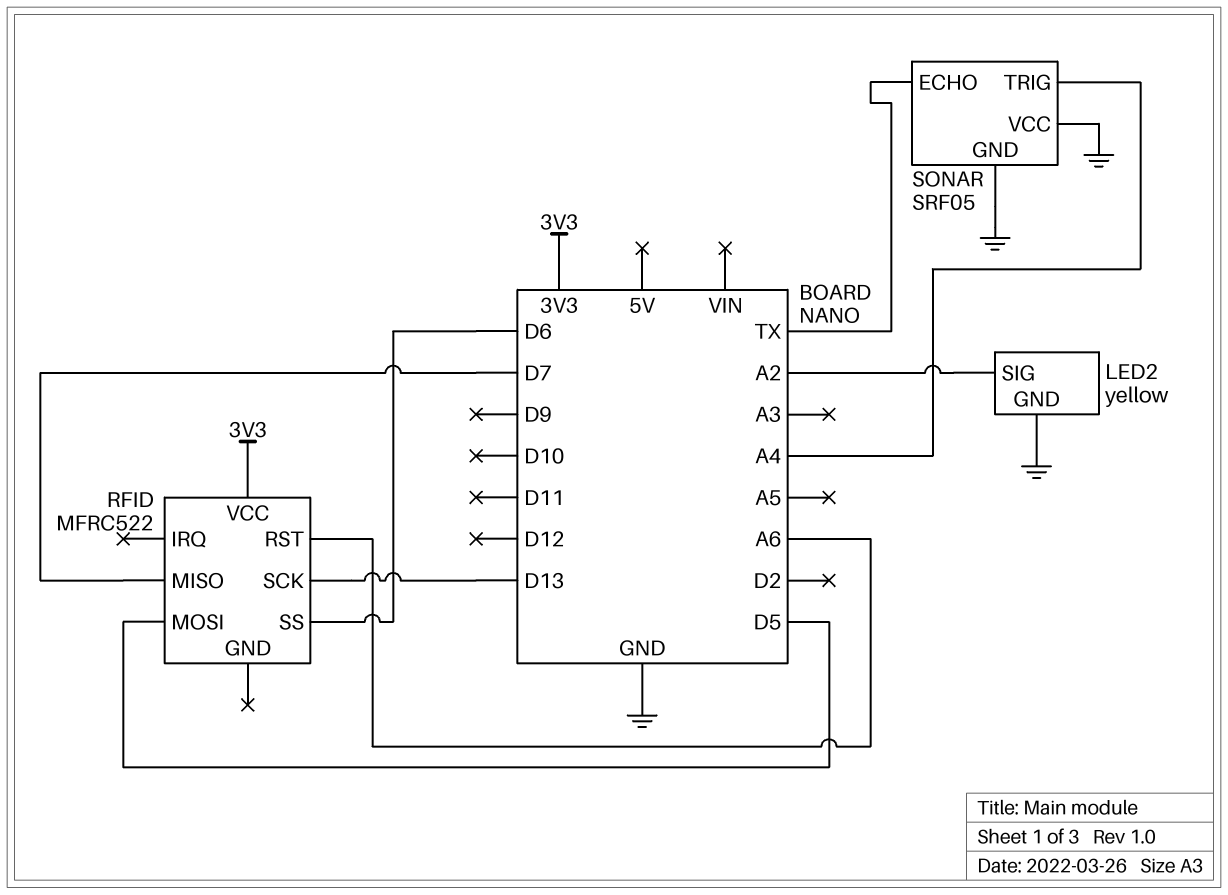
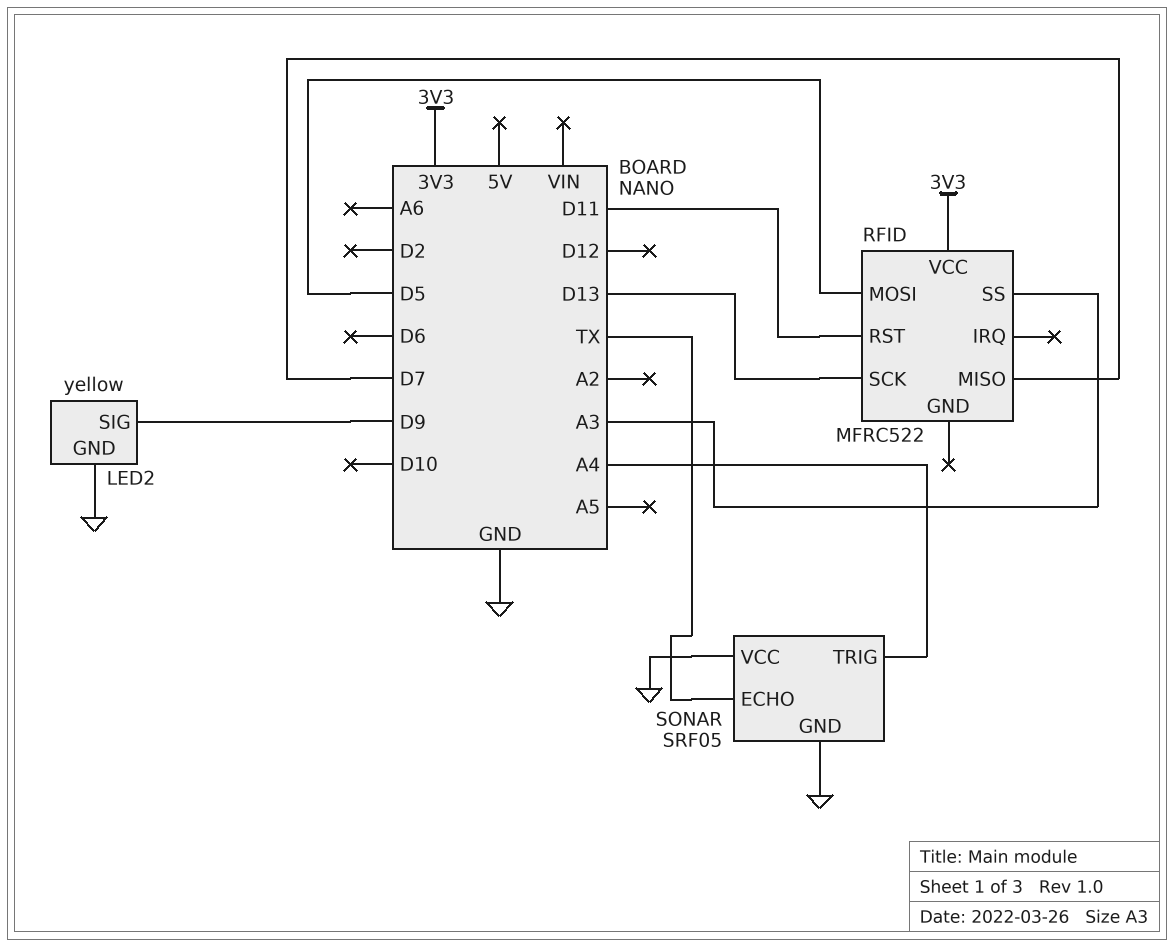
LED2 pin SIG: A2 -> D9
RFID pin RST: A6 -> D11
RFID pin SS: D6 -> A3

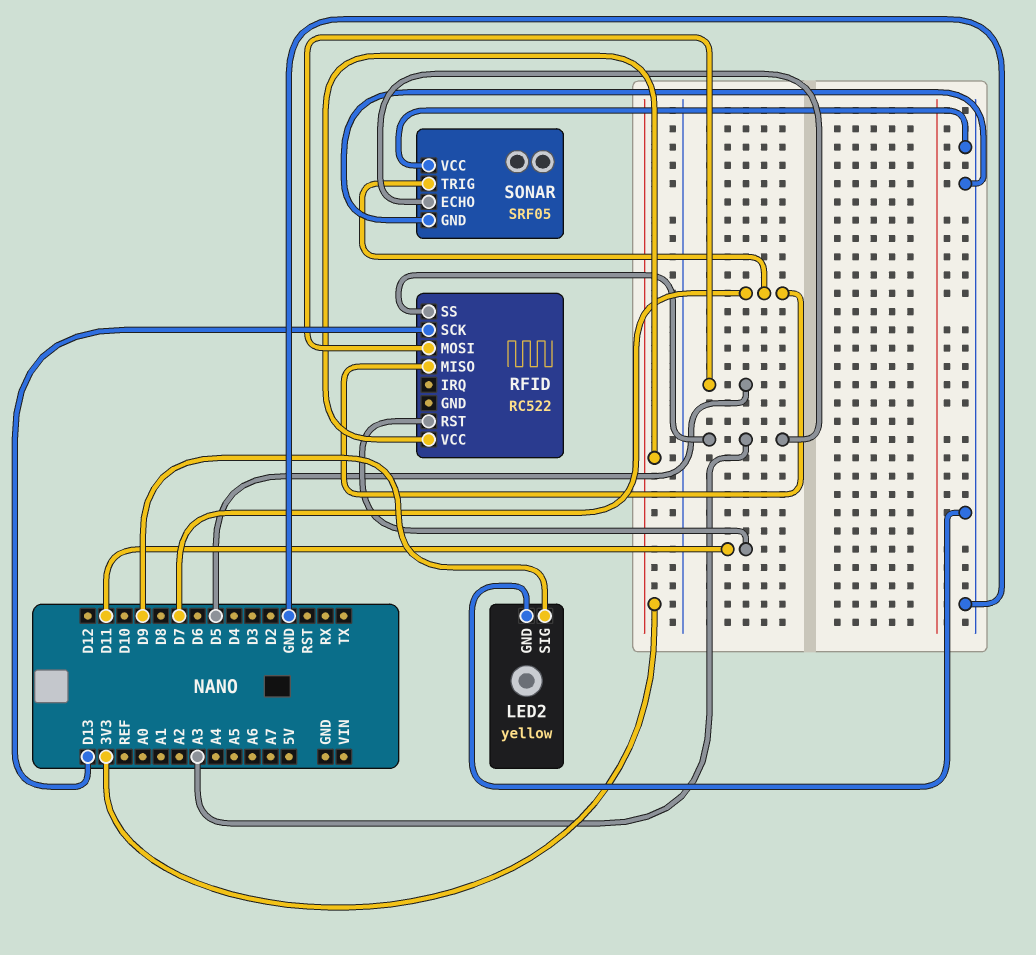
RFID: MFRC522 -> RC522
SONAR pin ECHO: TX -> A3
SONAR pin TRIG: A4 -> D7

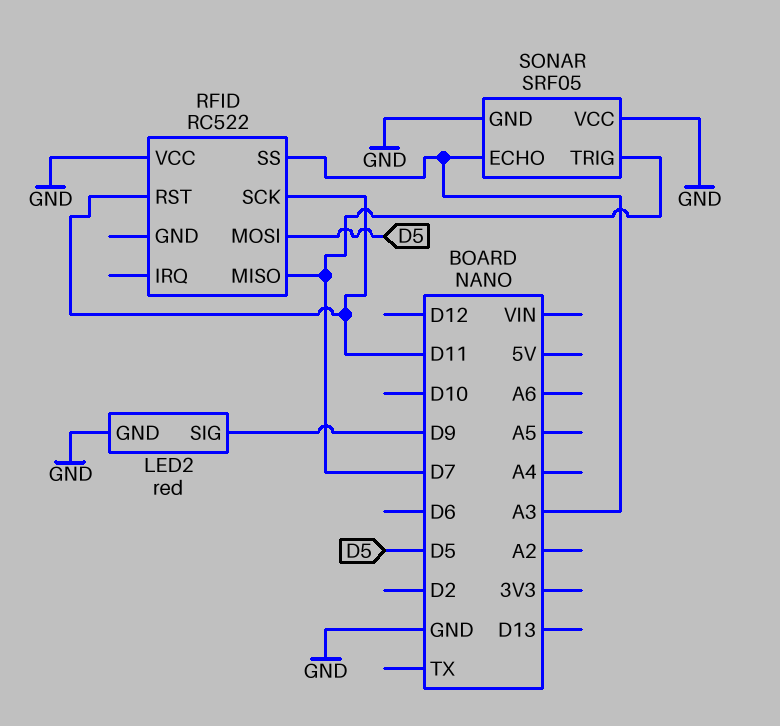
LED2: yellow -> red
RFID pin SCK: D13 -> D11
RFID pin VCC: 3V3 -> GND

